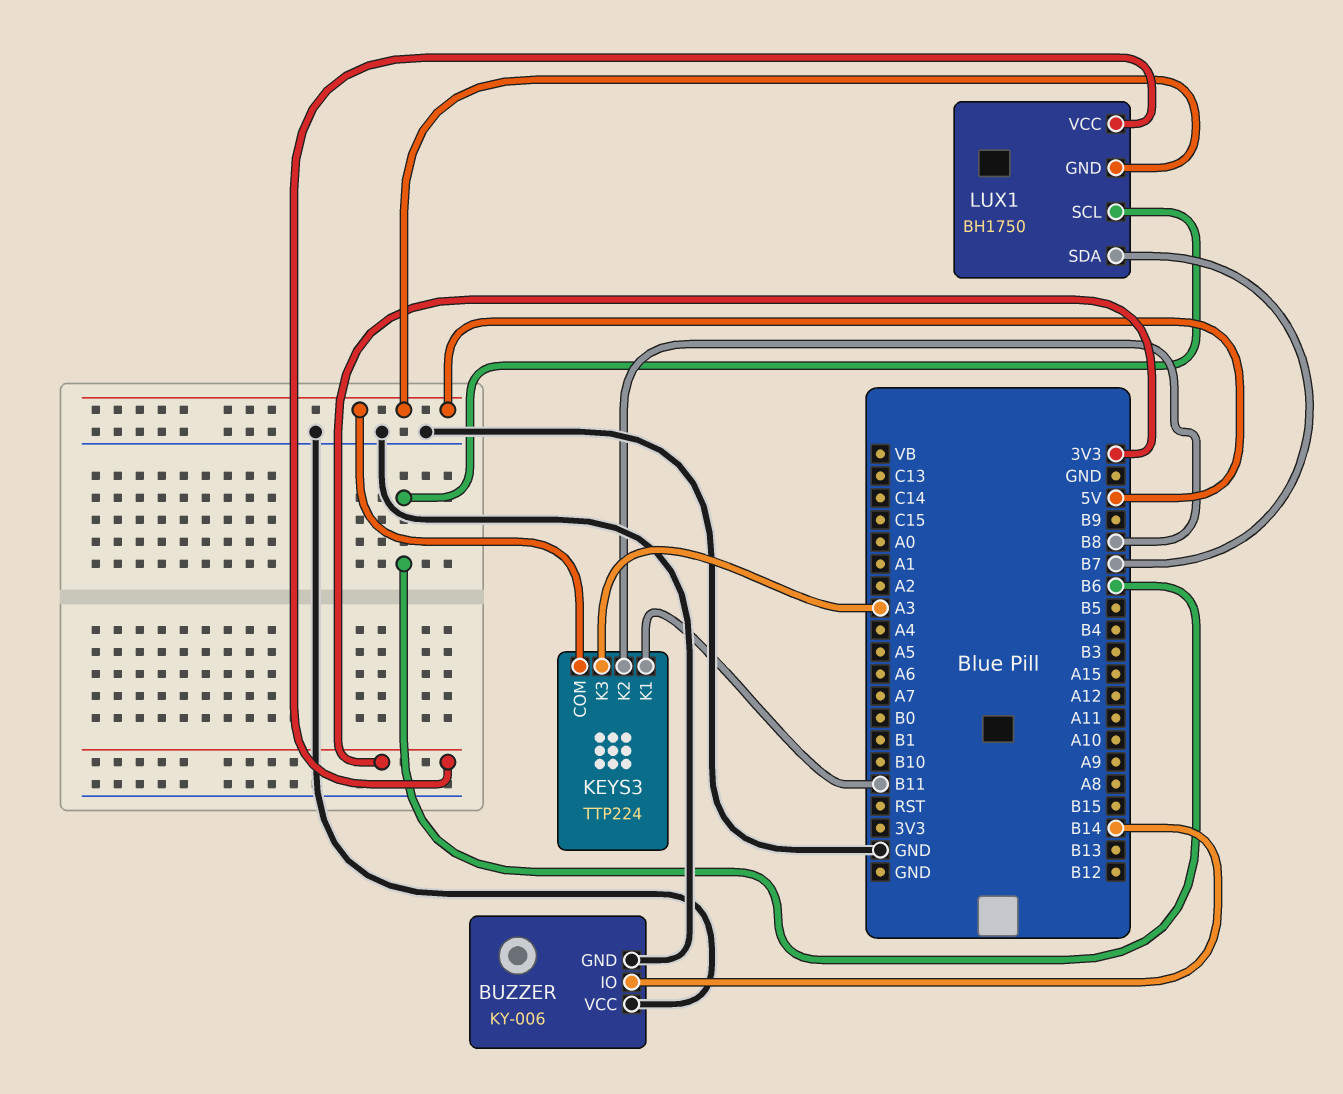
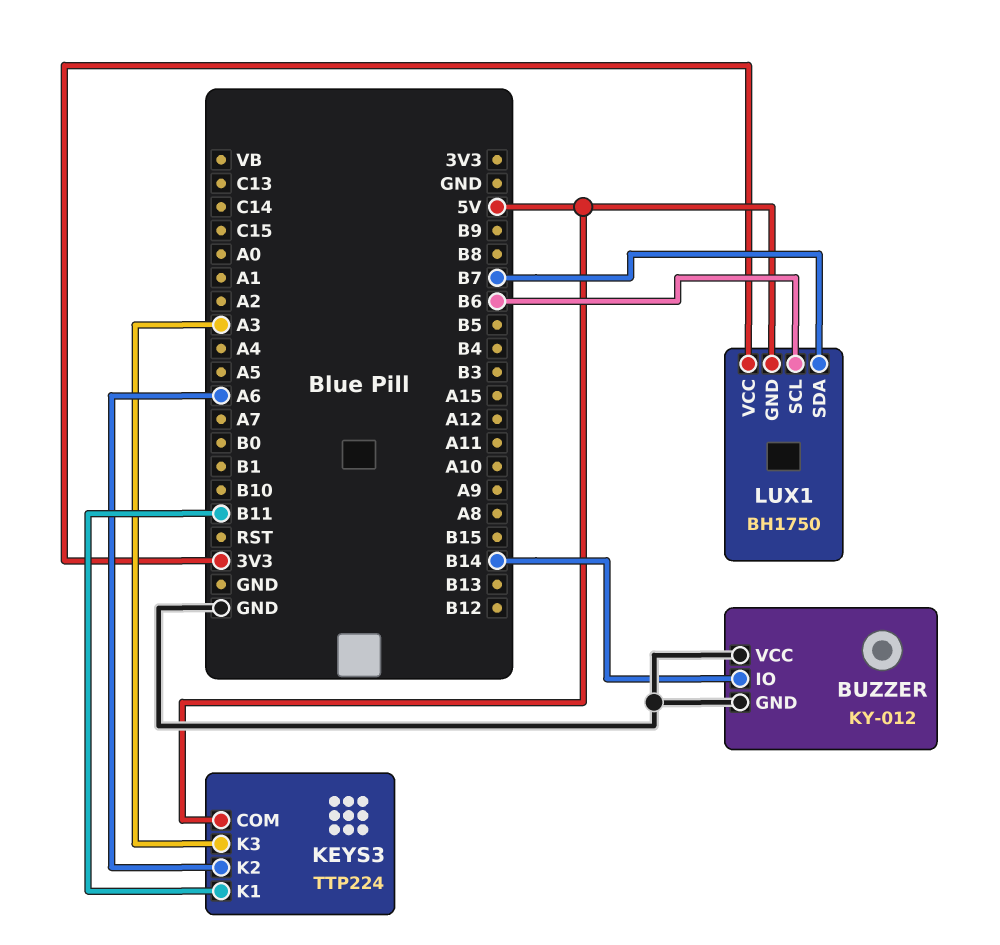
BUZZER: KY-006 -> KY-012
KEYS3 pin K2: B8 -> A6

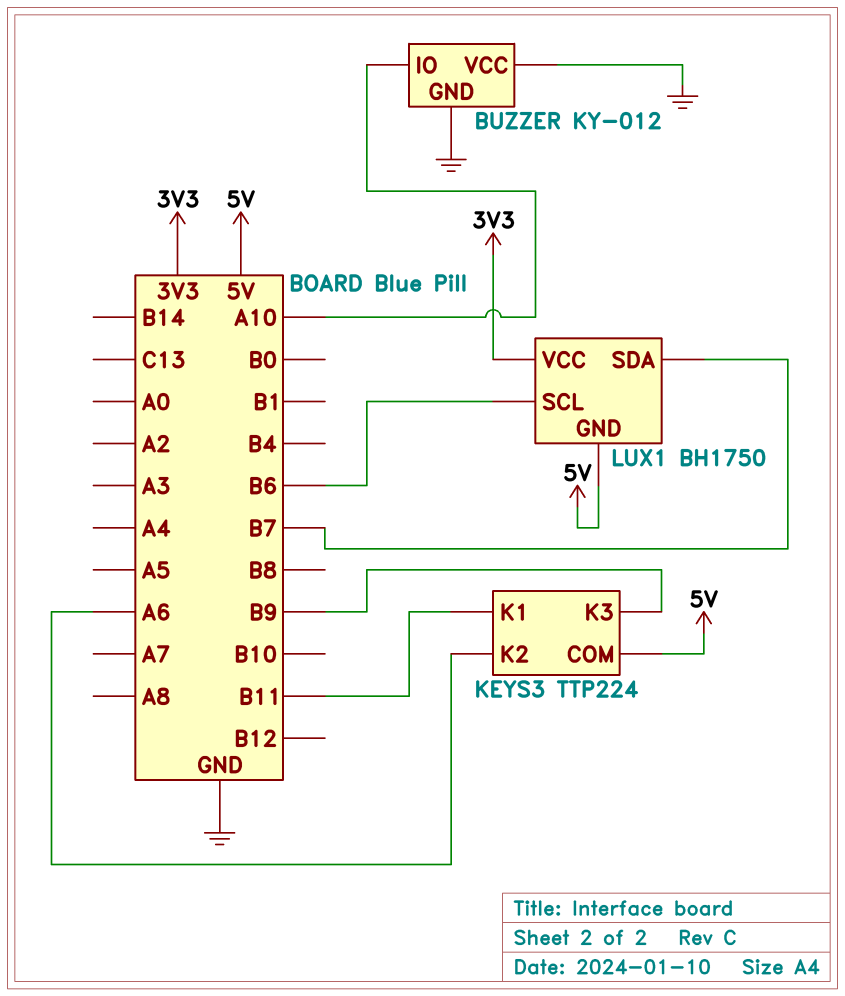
BUZZER pin IO: B14 -> A10
KEYS3 pin K3: A3 -> B9

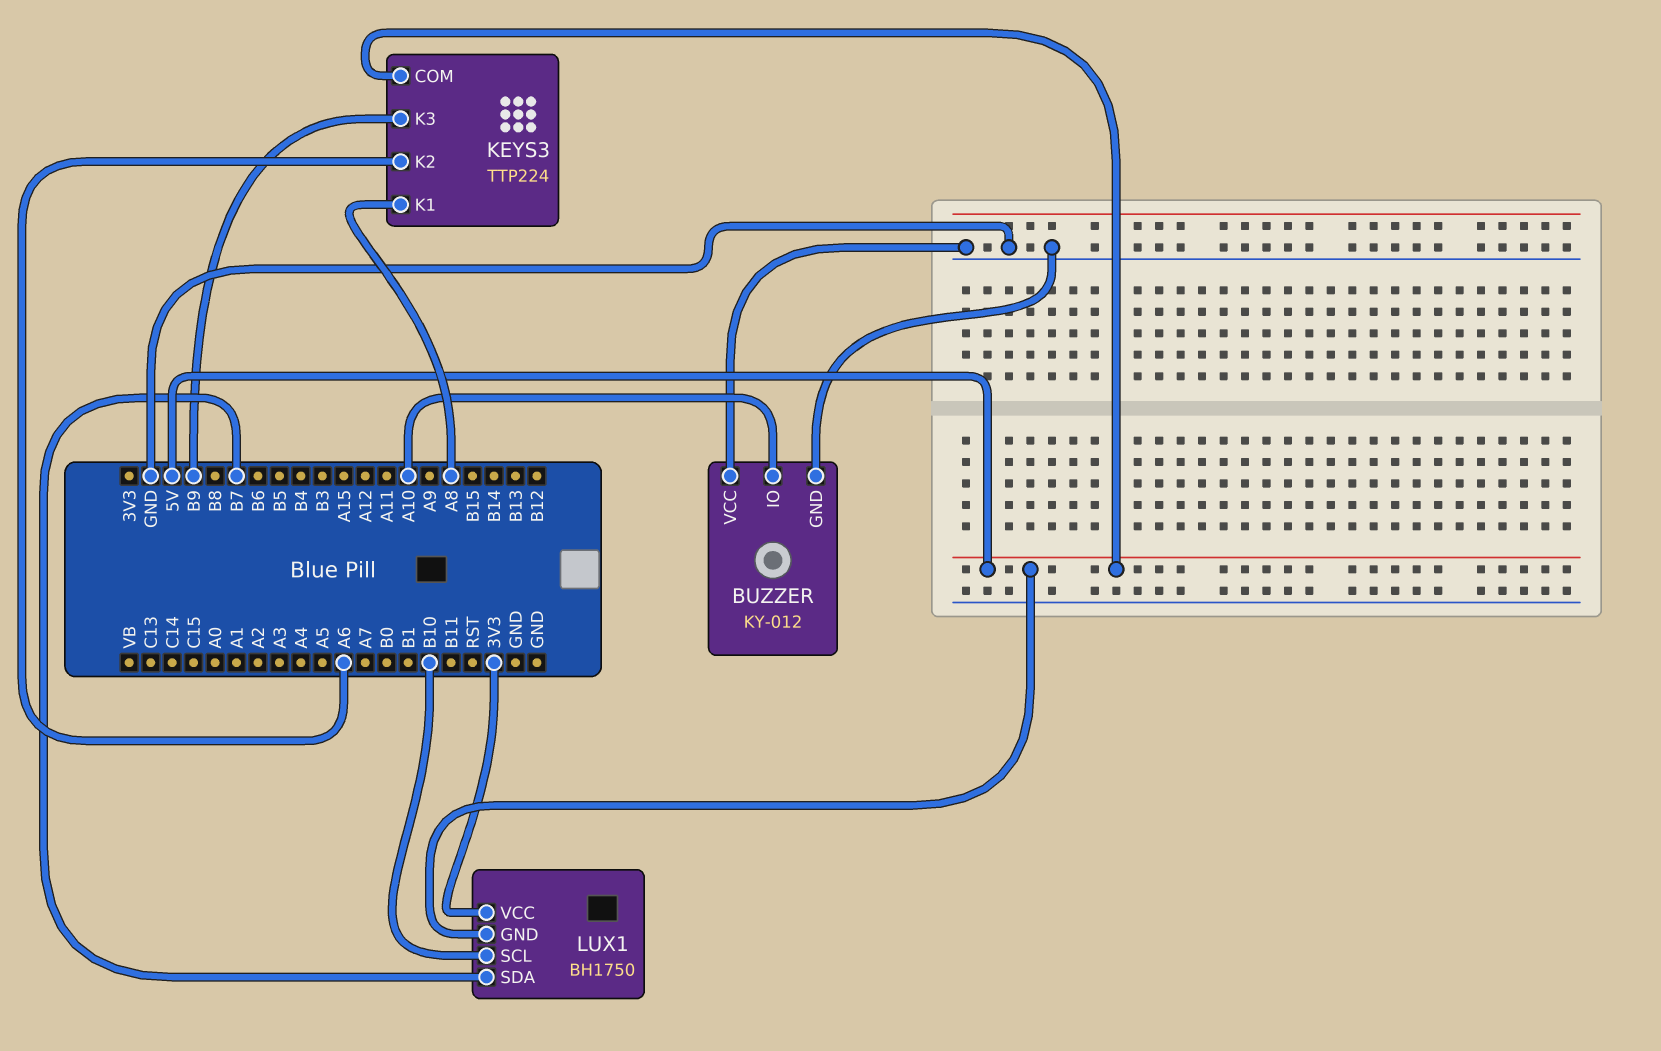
KEYS3 pin K1: B11 -> A8
LUX1 pin SCL: B6 -> B10

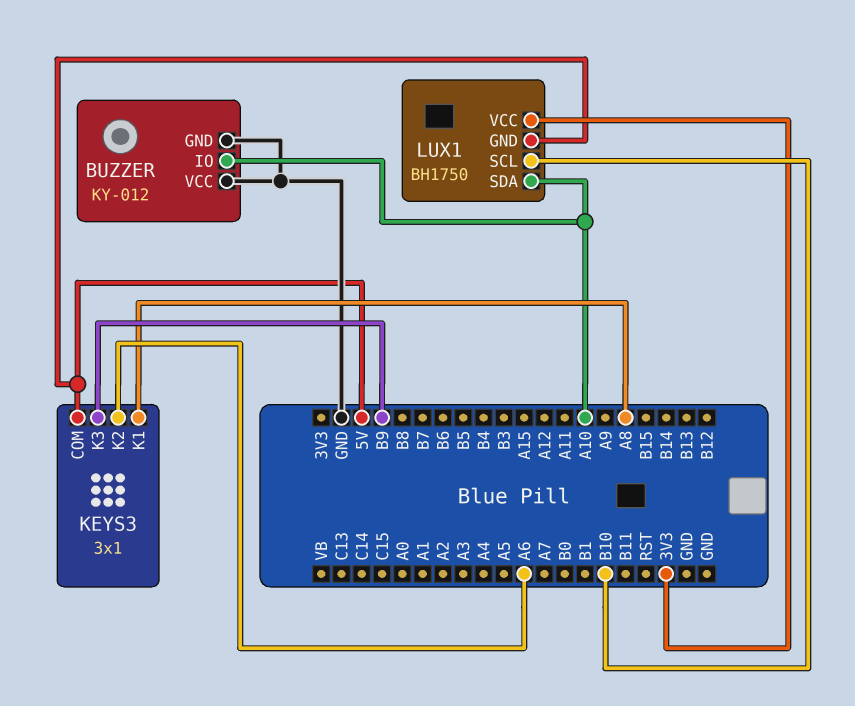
KEYS3: TTP224 -> 3x1
LUX1 pin SDA: B7 -> A10

